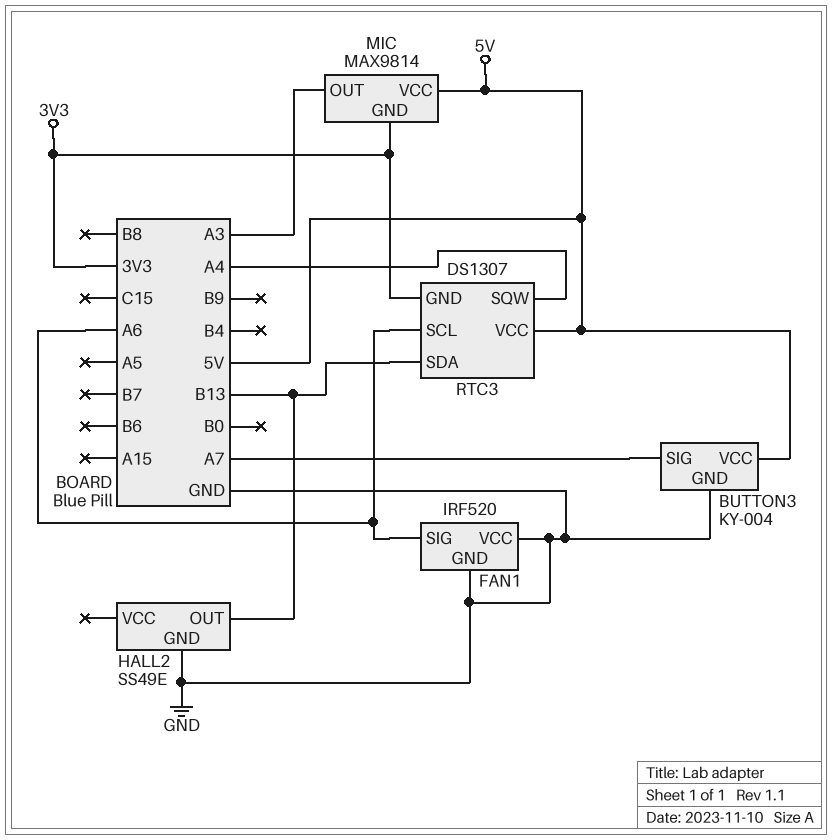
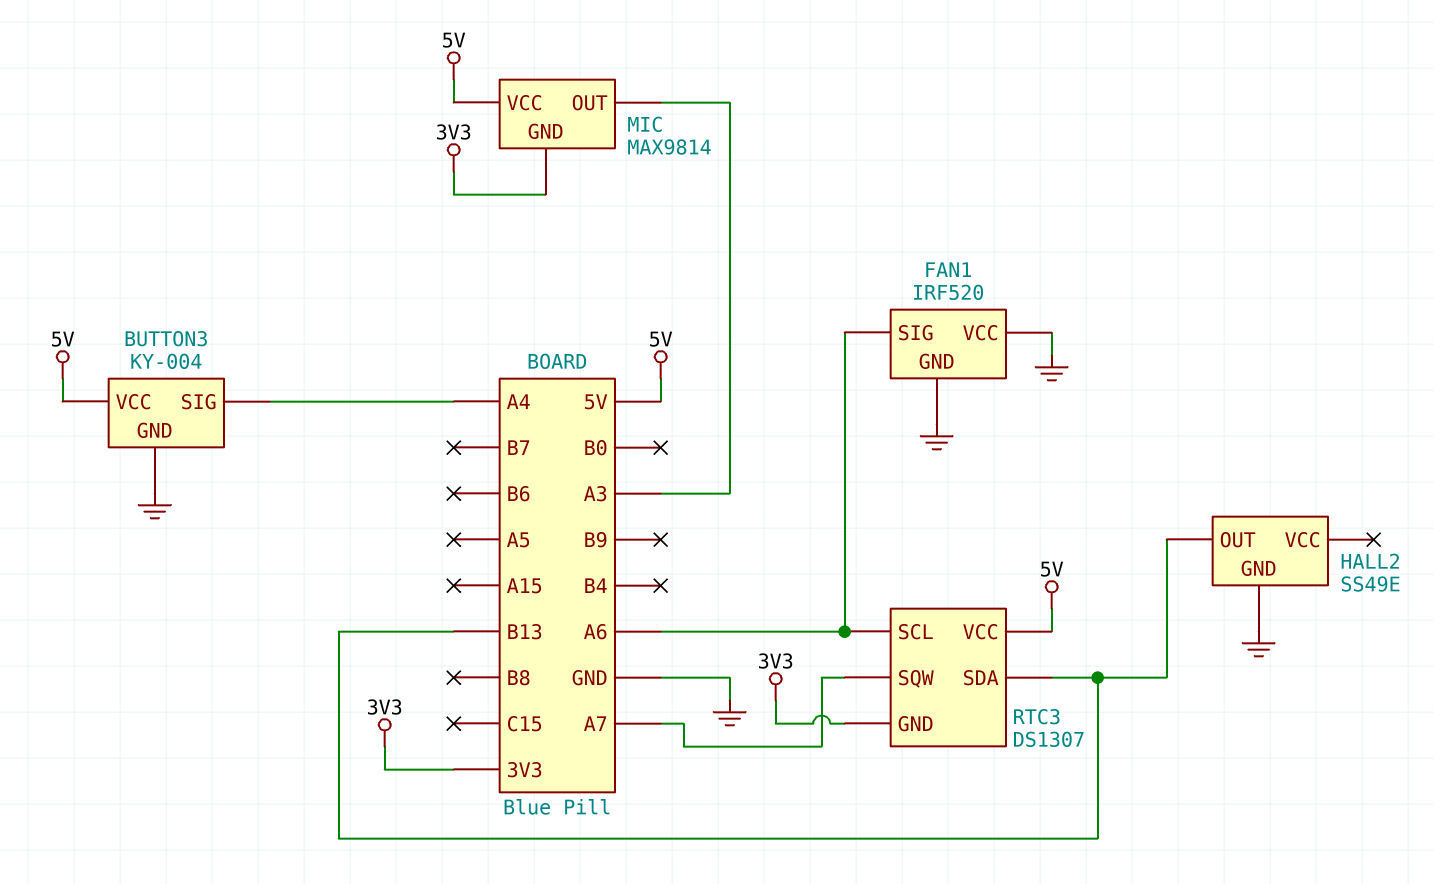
BUTTON3 pin SIG: A7 -> A4
RTC3 pin SQW: A4 -> A7

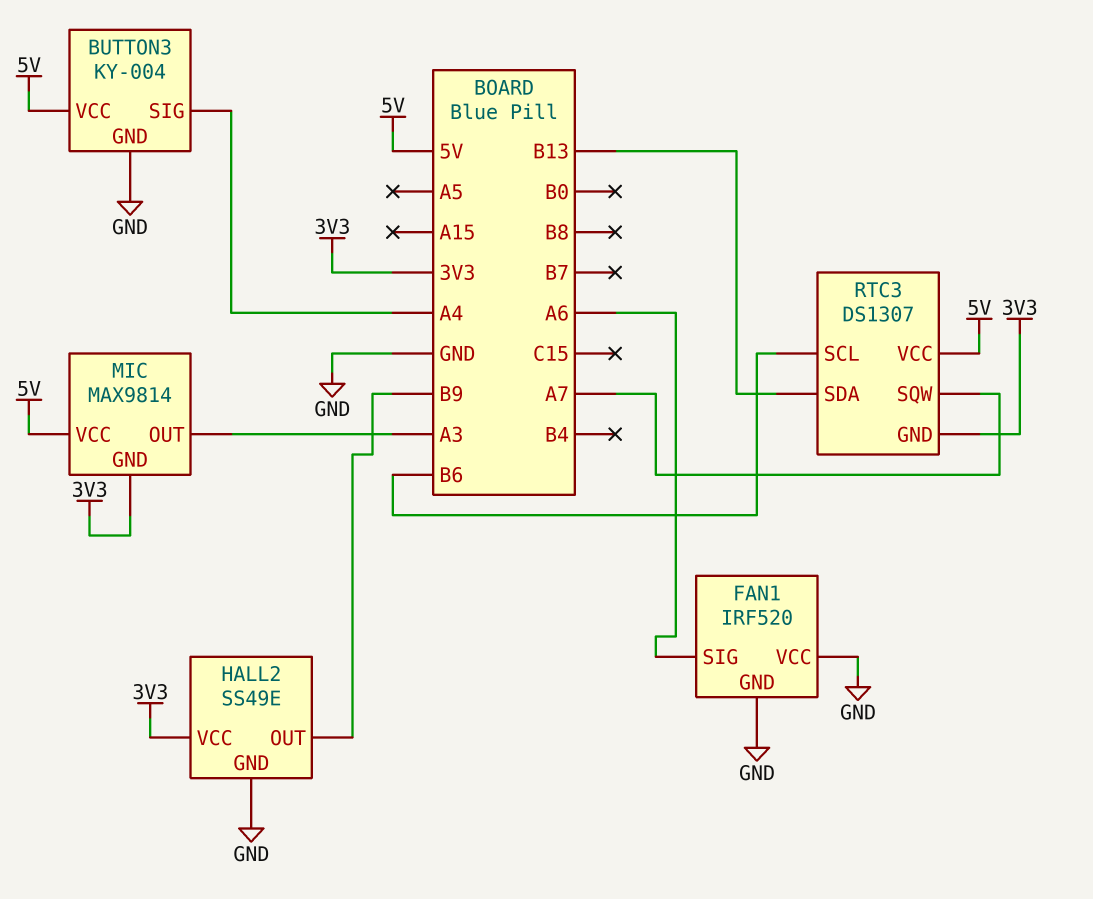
HALL2 pin OUT: B13 -> B9
HALL2 pin VCC: none -> 3V3
RTC3 pin SCL: A6 -> B6

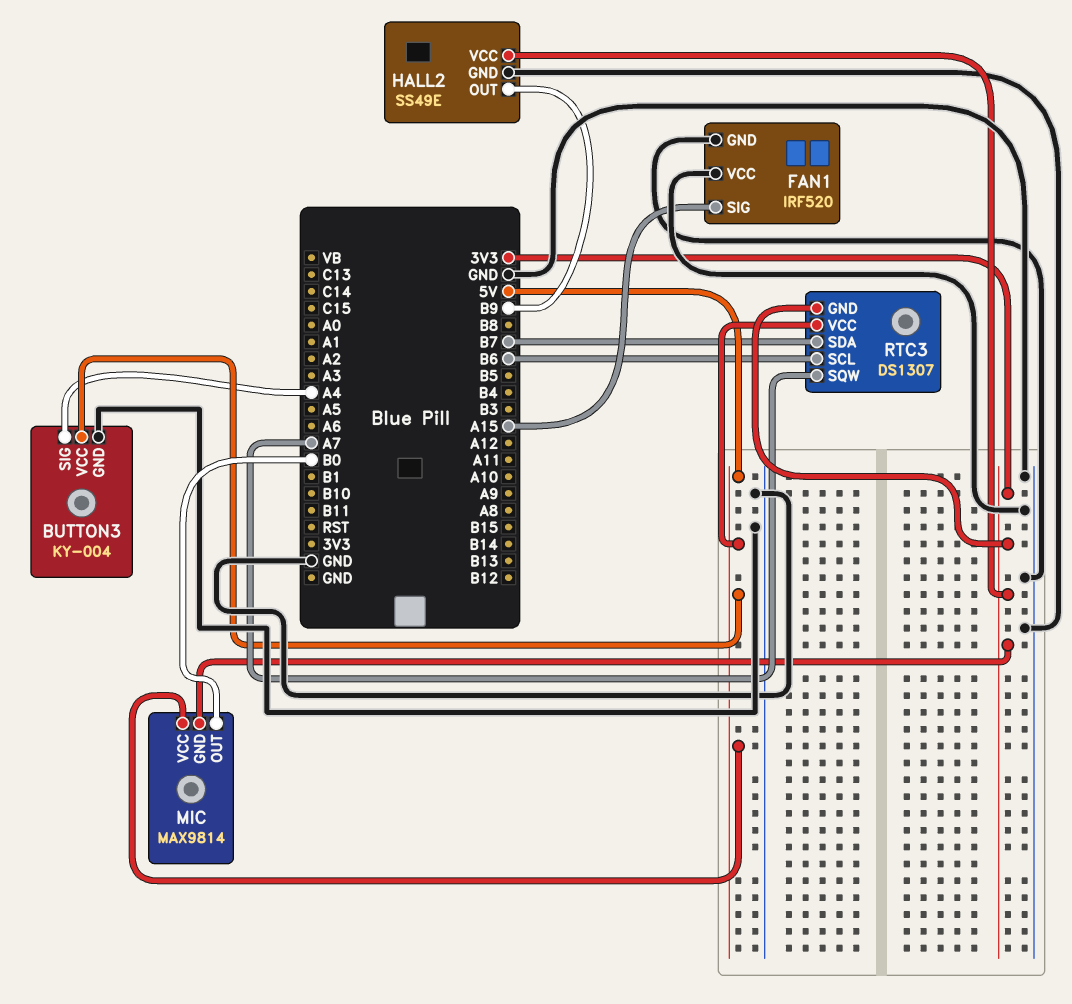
FAN1 pin SIG: A6 -> A15
MIC pin OUT: A3 -> B0
RTC3 pin SDA: B13 -> B7

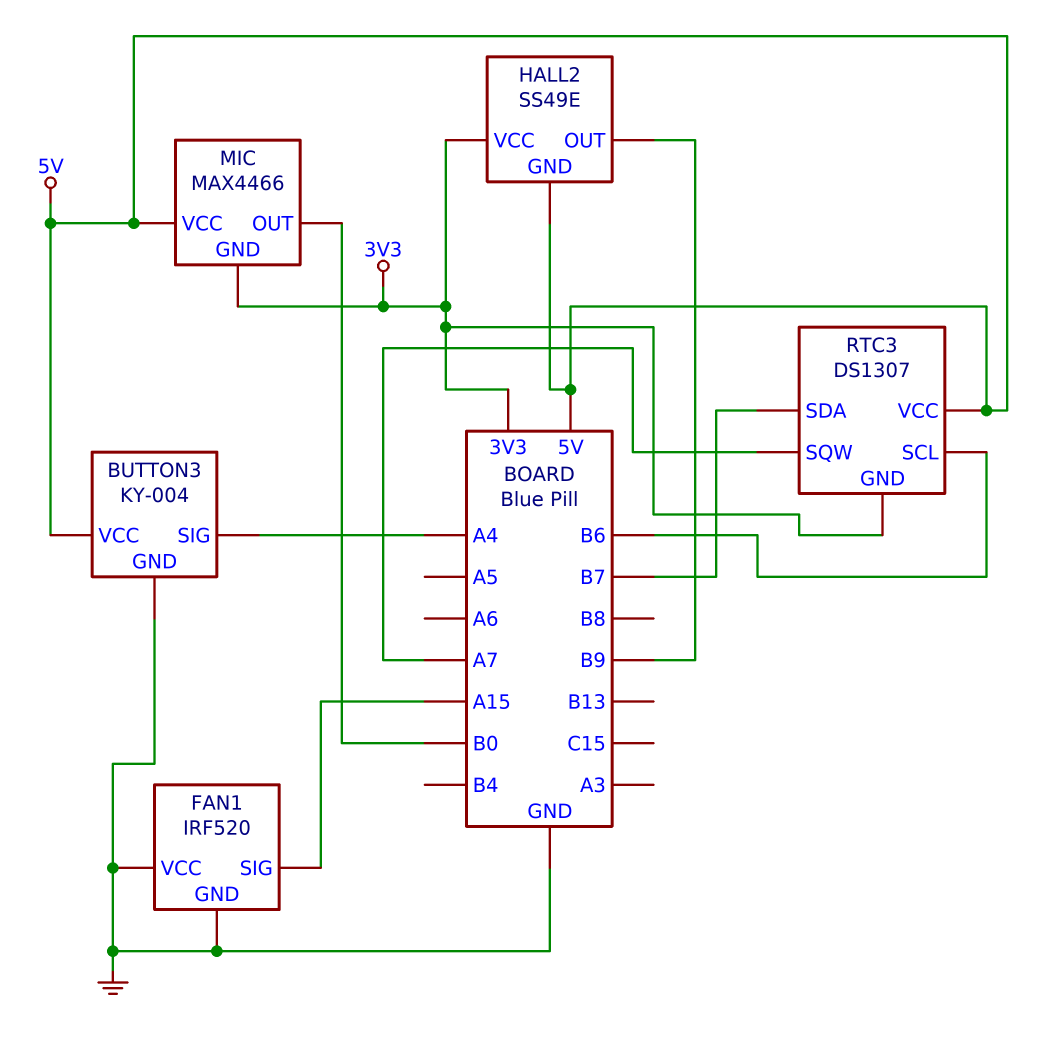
HALL2 pin GND: GND -> 5V
MIC: MAX9814 -> MAX4466

